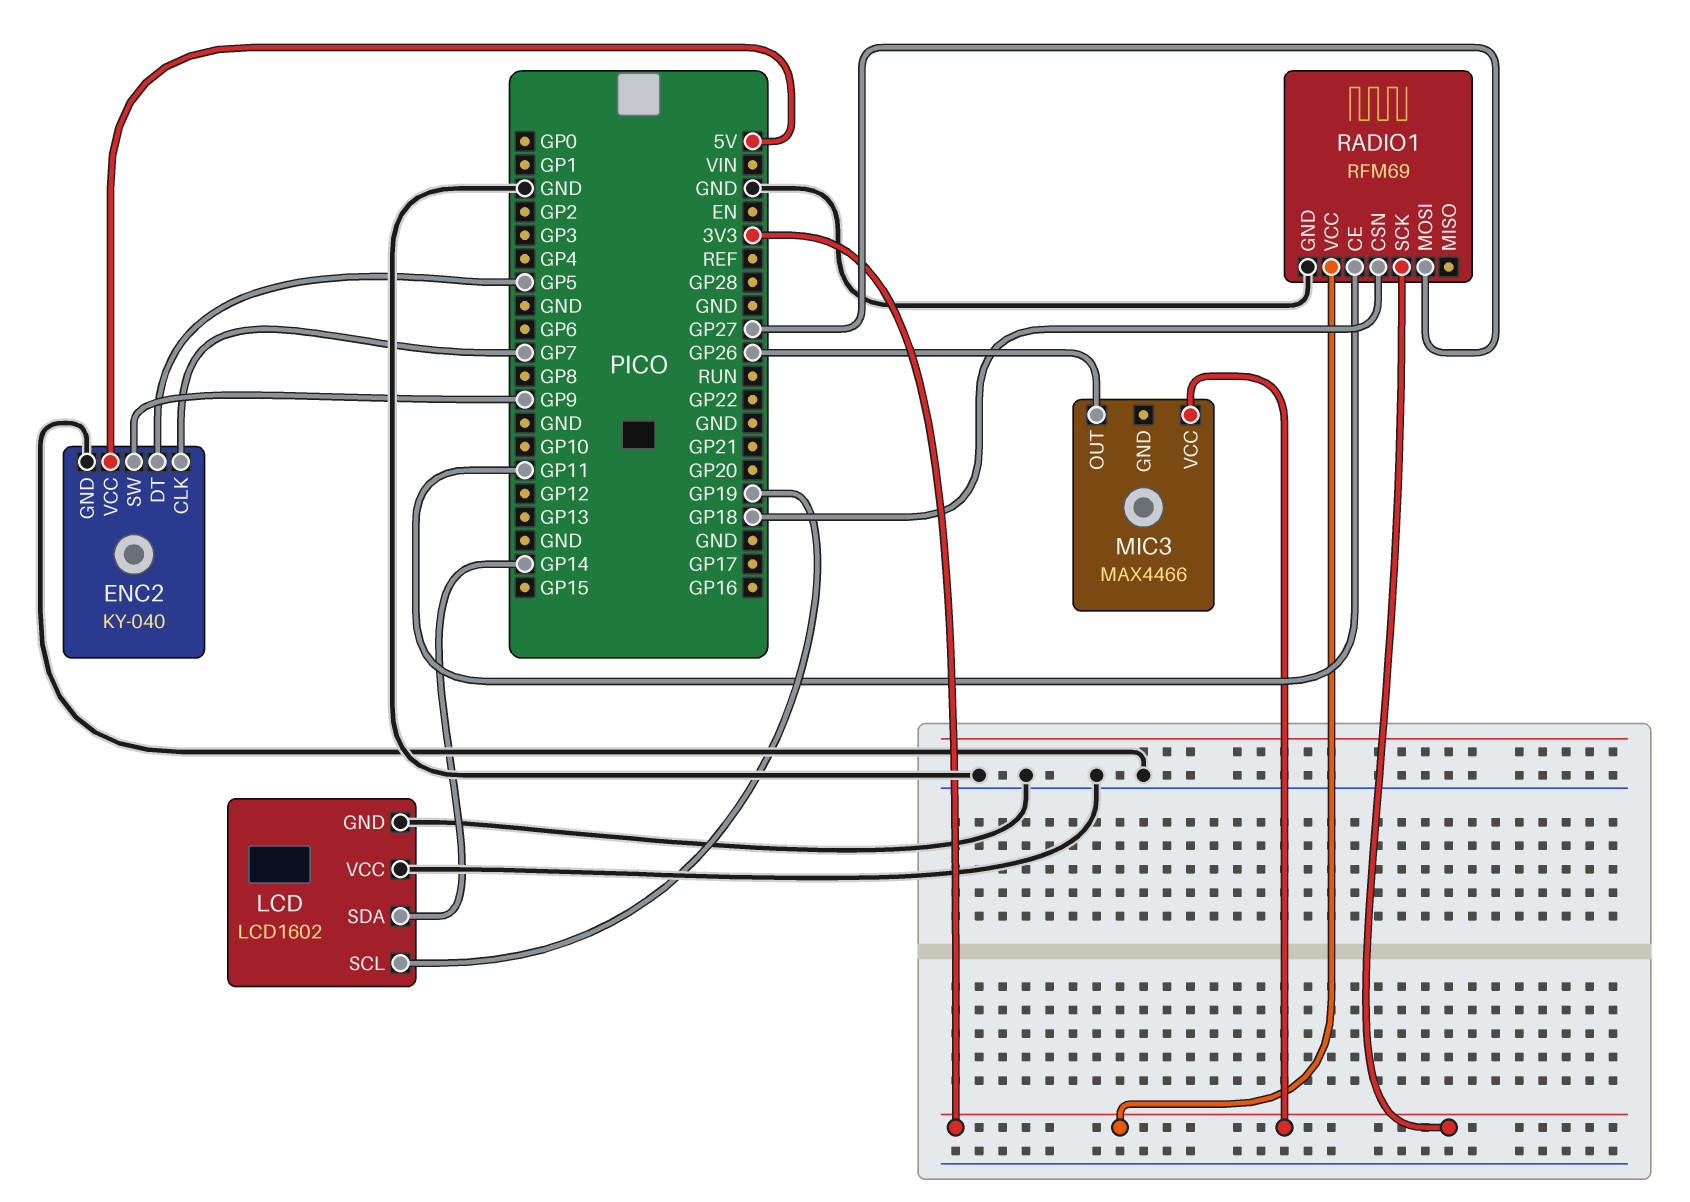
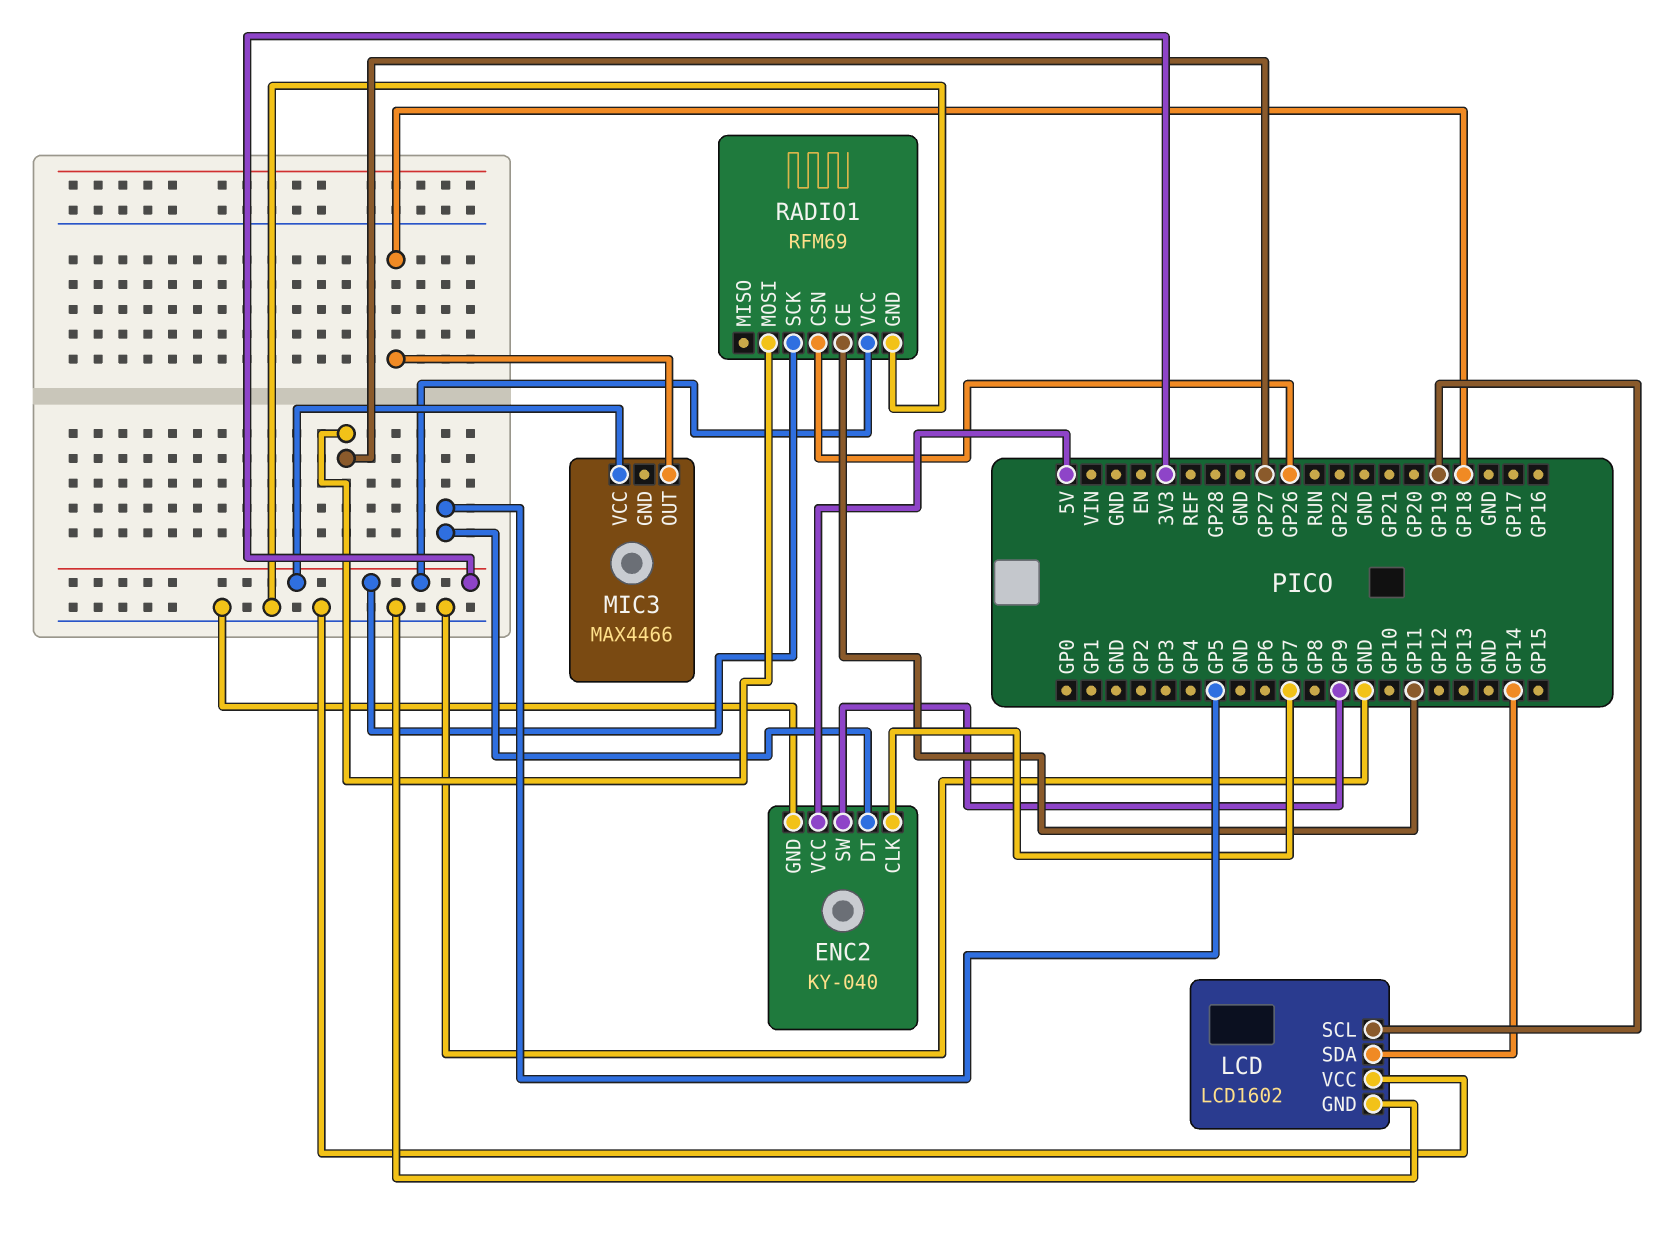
MIC3 pin OUT: GP26 -> GP18
RADIO1 pin CSN: GP18 -> GP26

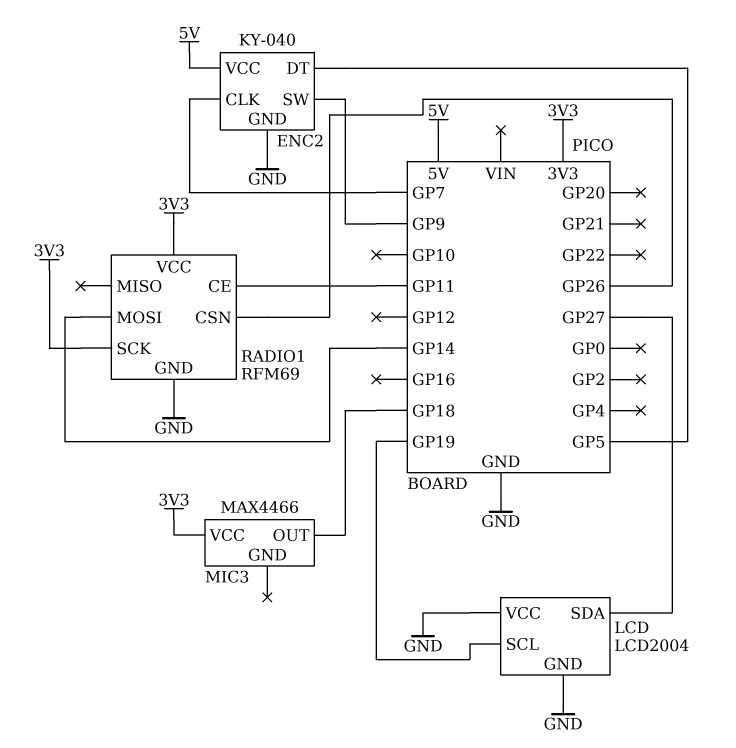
LCD: LCD1602 -> LCD2004
LCD pin SDA: GP14 -> GP27
RADIO1 pin MOSI: GP27 -> GP14

